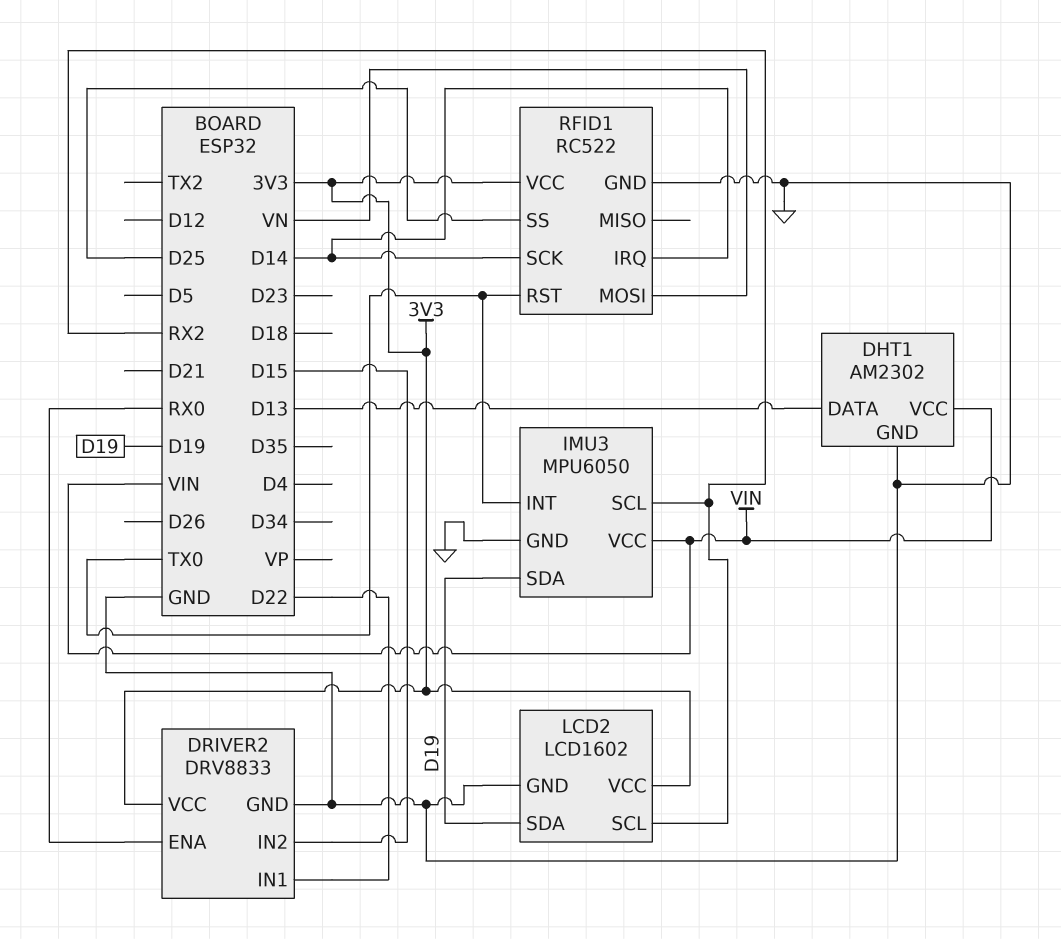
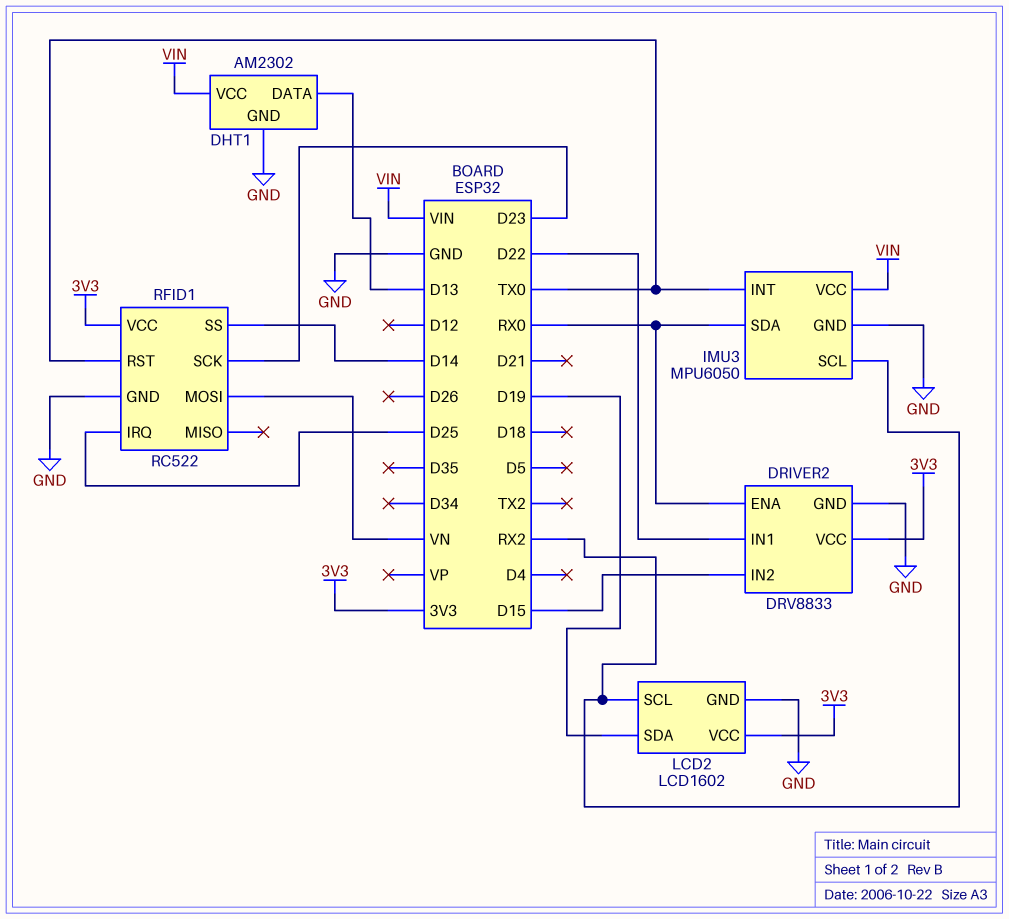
IMU3 pin SDA: D19 -> RX0
RFID1 pin IRQ: D14 -> D25
RFID1 pin SCK: D14 -> D23
RFID1 pin SS: D25 -> D14

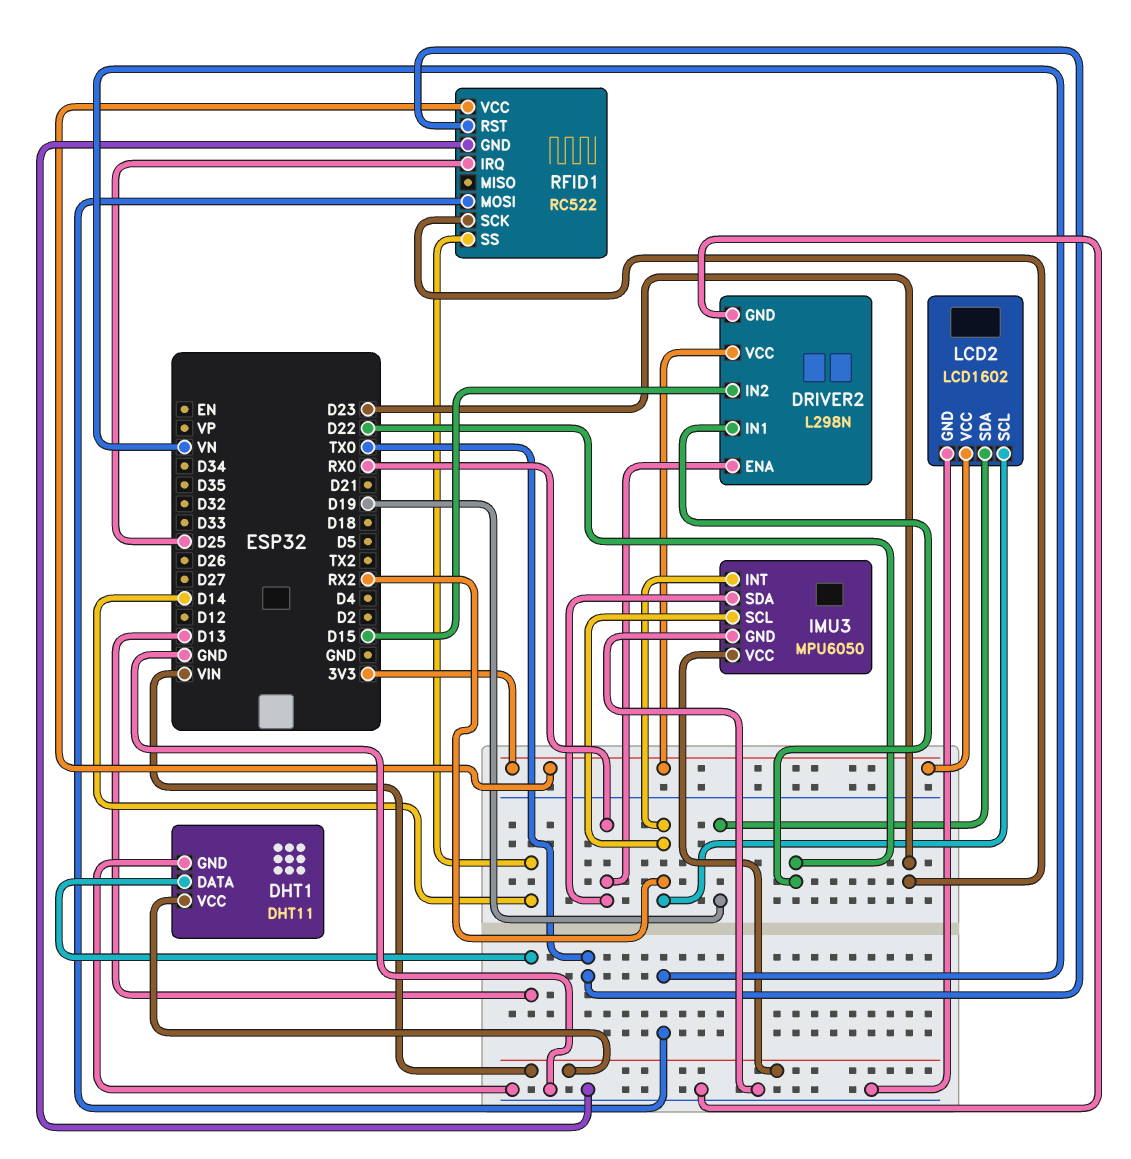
DHT1: AM2302 -> DHT11
DRIVER2: DRV8833 -> L298N
IMU3 pin INT: TX0 -> RX2

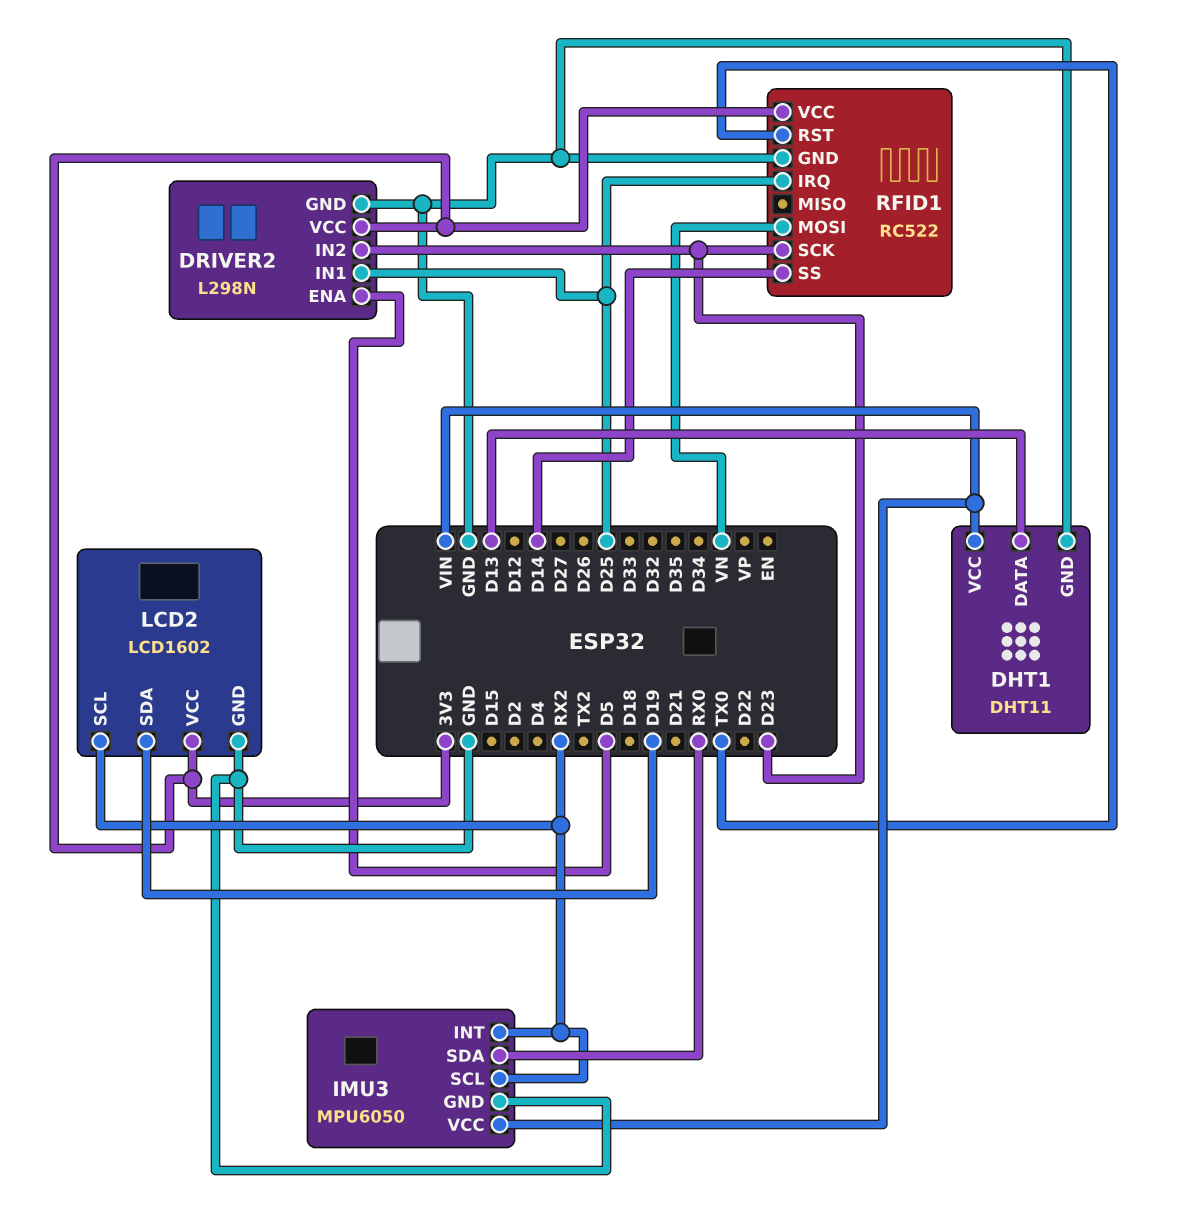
DRIVER2 pin ENA: RX0 -> D5
DRIVER2 pin IN1: D22 -> D25
DRIVER2 pin IN2: D15 -> D23

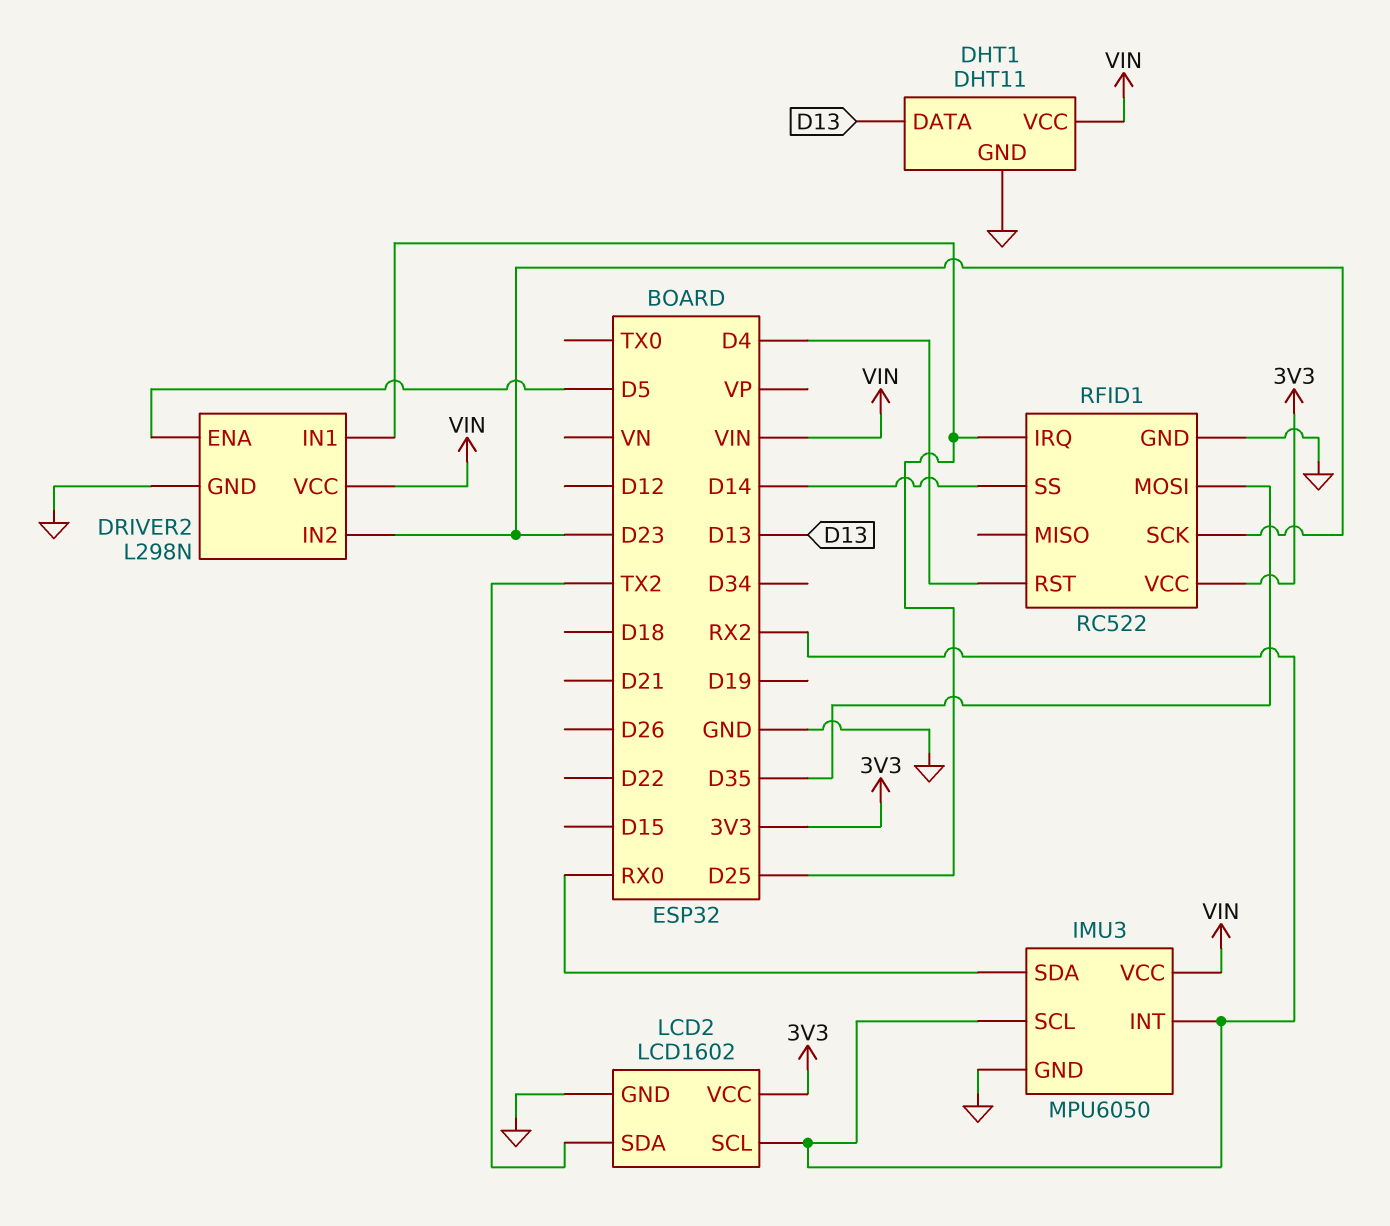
DRIVER2 pin VCC: 3V3 -> VIN
LCD2 pin SDA: D19 -> TX2
RFID1 pin MOSI: VN -> D35
RFID1 pin RST: TX0 -> D4

